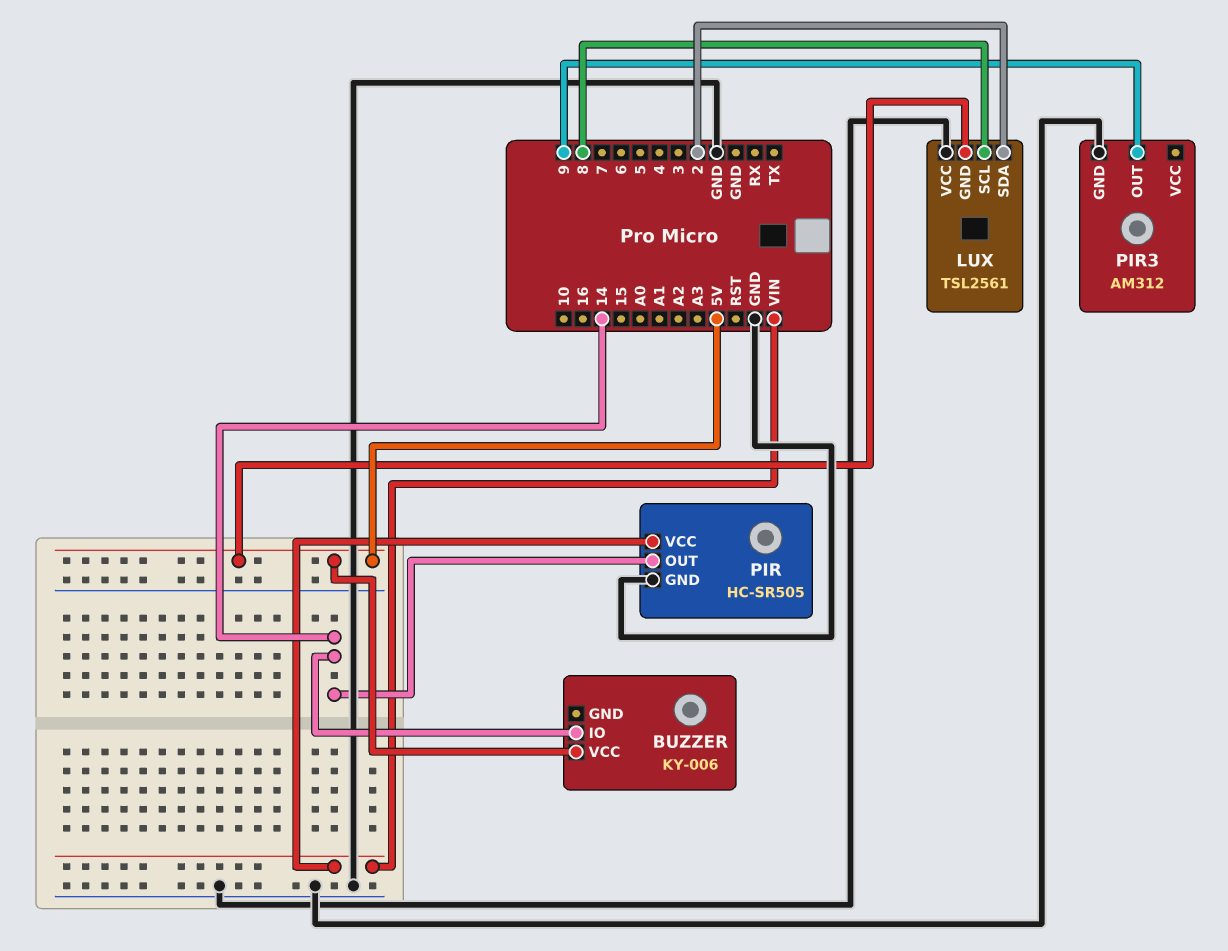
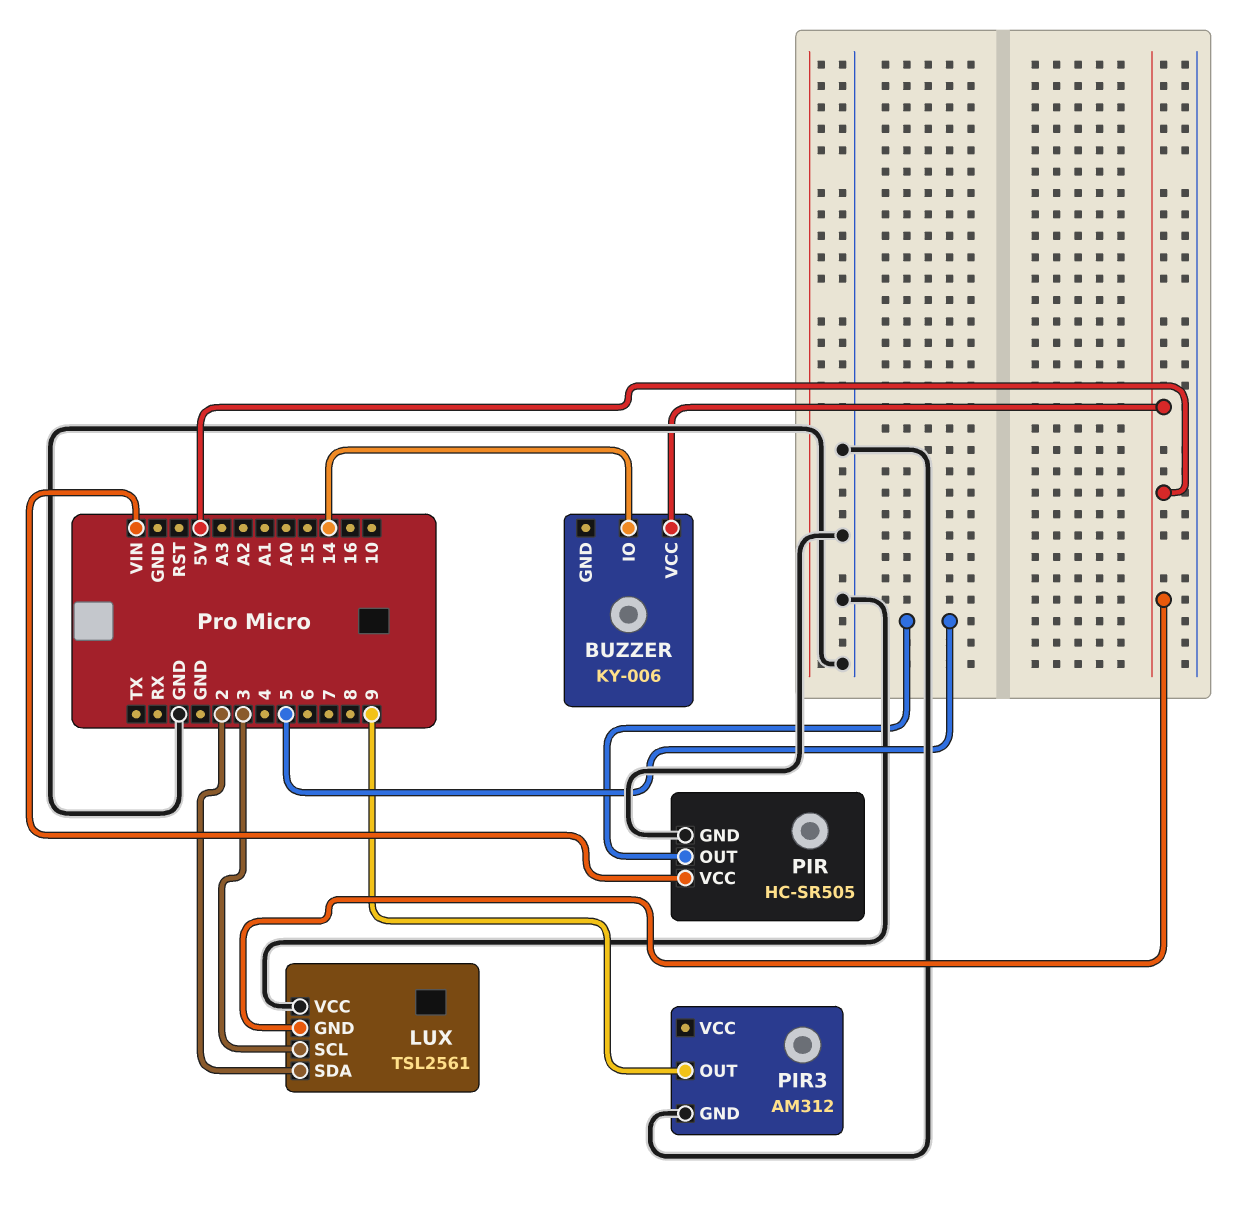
LUX pin SCL: 8 -> 3
PIR pin OUT: 14 -> 5

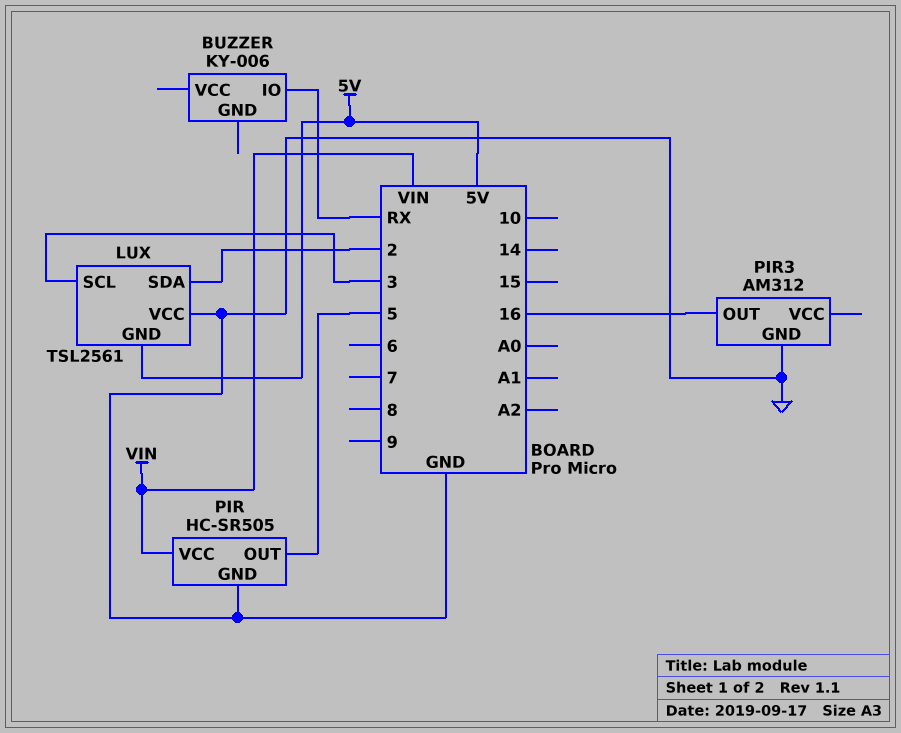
BUZZER pin IO: 14 -> RX
BUZZER pin VCC: 5V -> none
PIR3 pin OUT: 9 -> 16

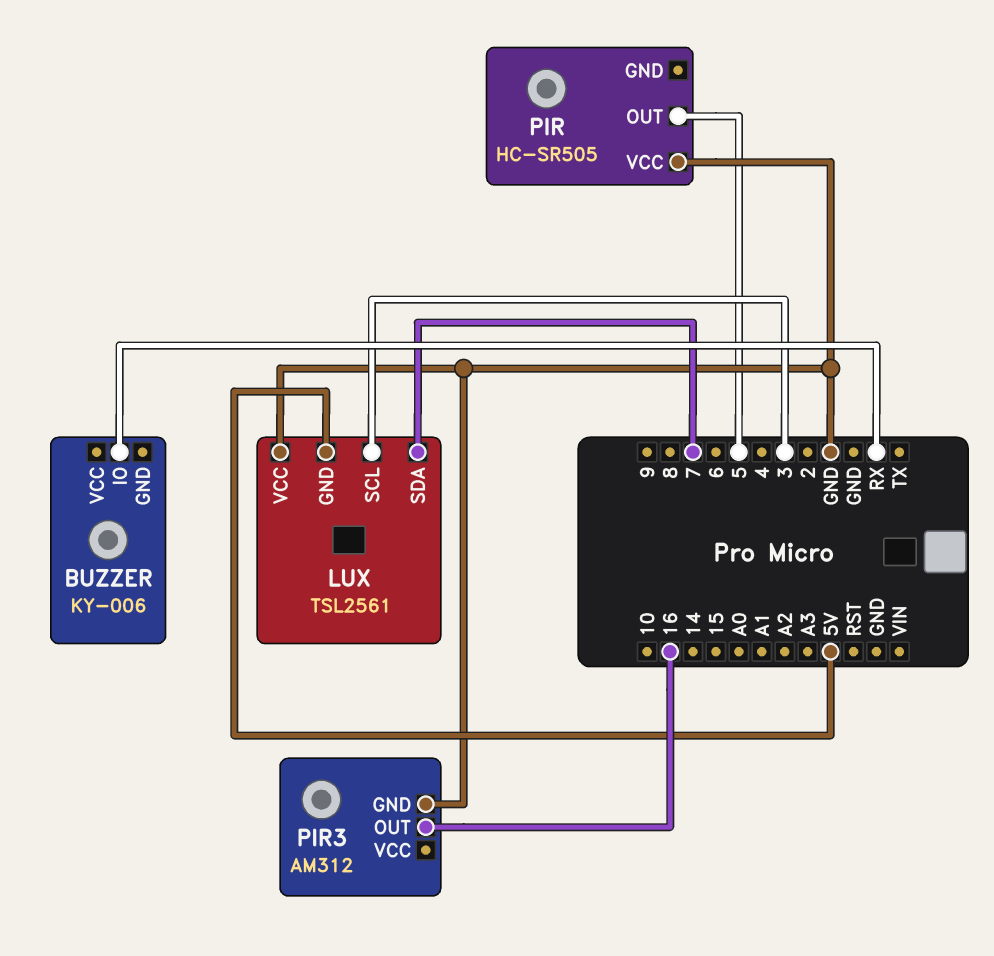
LUX pin SDA: 2 -> 7
PIR pin GND: GND -> none
PIR pin VCC: VIN -> GND

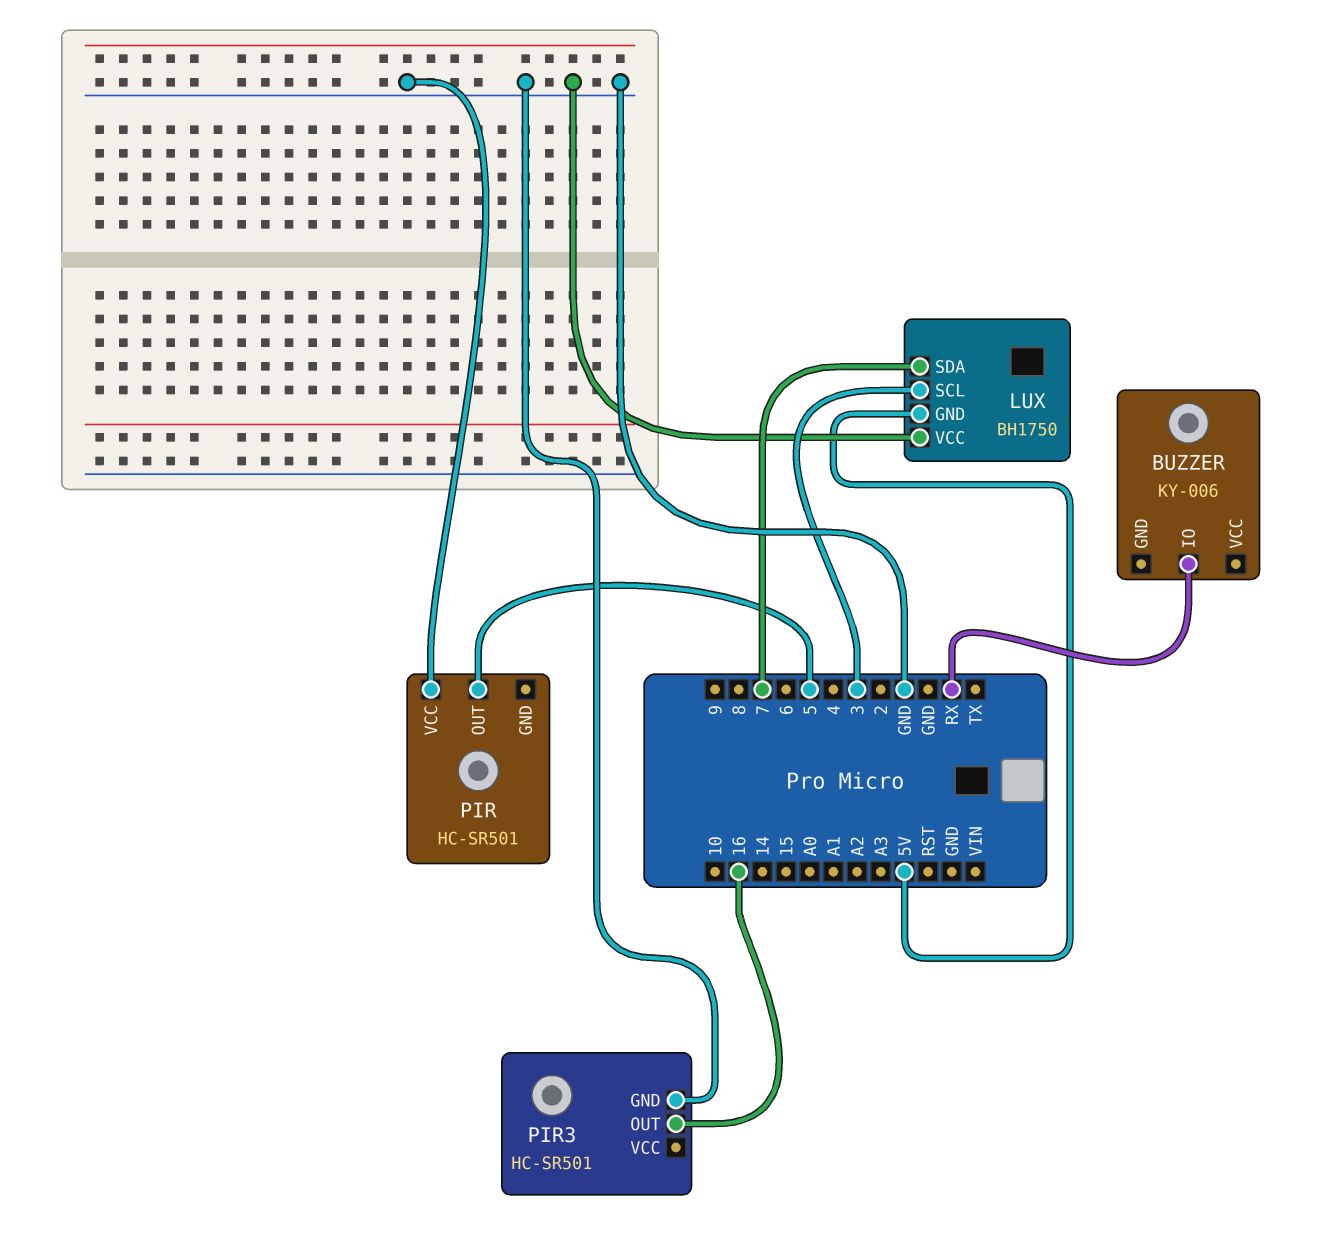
LUX: TSL2561 -> BH1750
PIR: HC-SR505 -> HC-SR501
PIR3: AM312 -> HC-SR501

